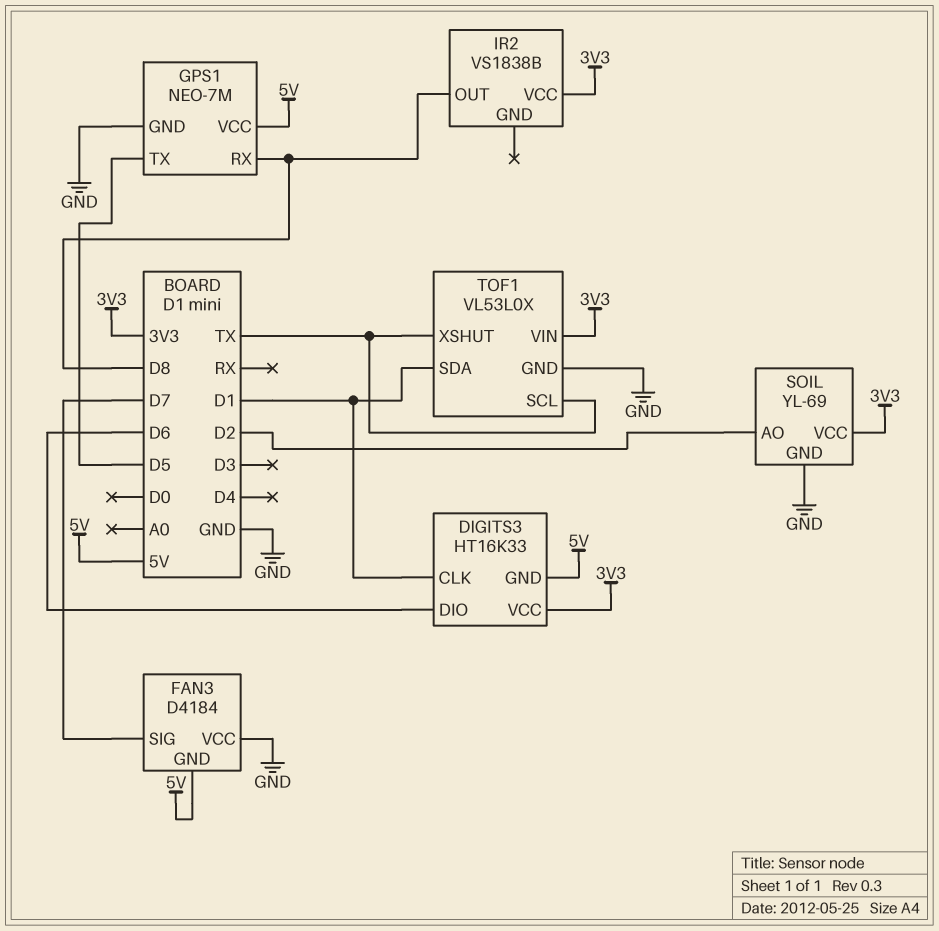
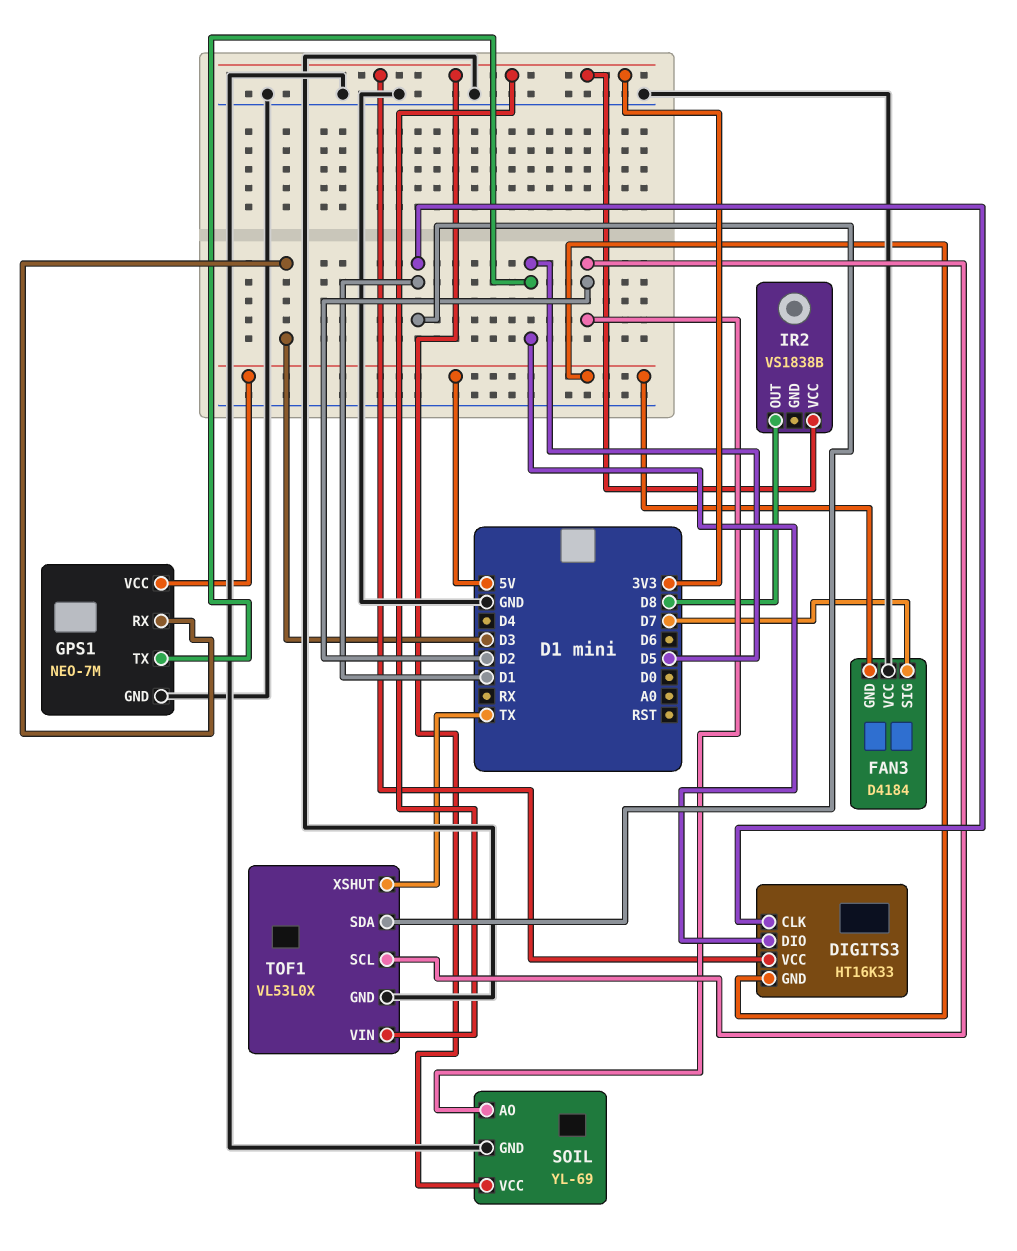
DIGITS3 pin DIO: D6 -> D5
GPS1 pin RX: D8 -> D3
TOF1 pin SCL: TX -> D2

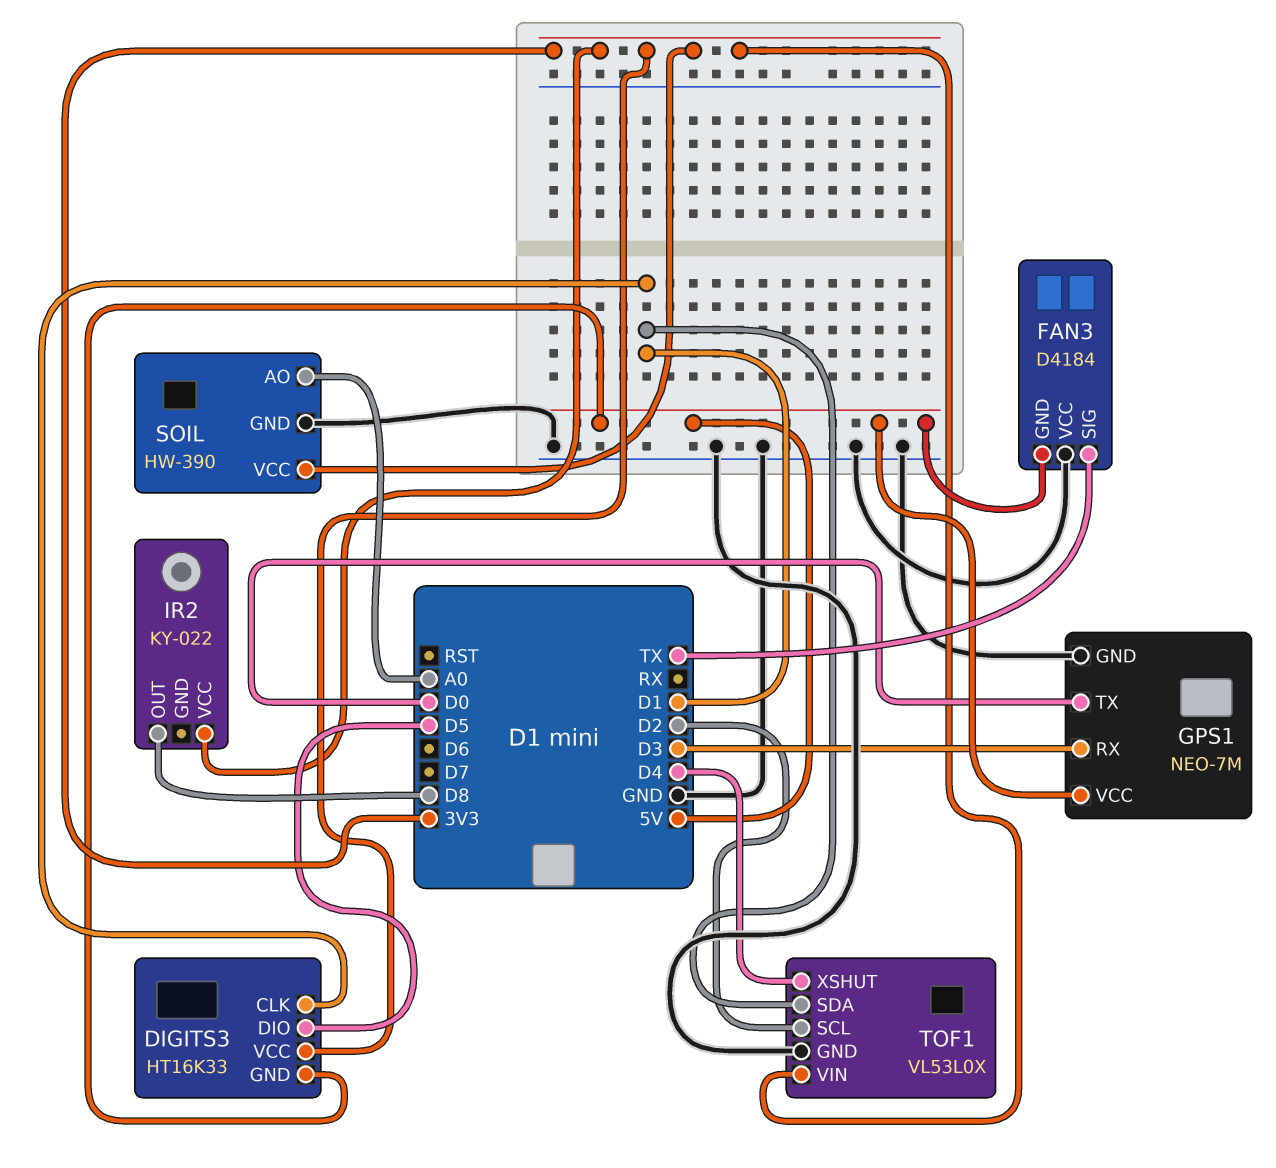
FAN3 pin SIG: D7 -> TX
GPS1 pin TX: D5 -> D0
IR2: VS1838B -> KY-022
SOIL: YL-69 -> HW-390
SOIL pin AO: D2 -> A0
TOF1 pin XSHUT: TX -> D4

